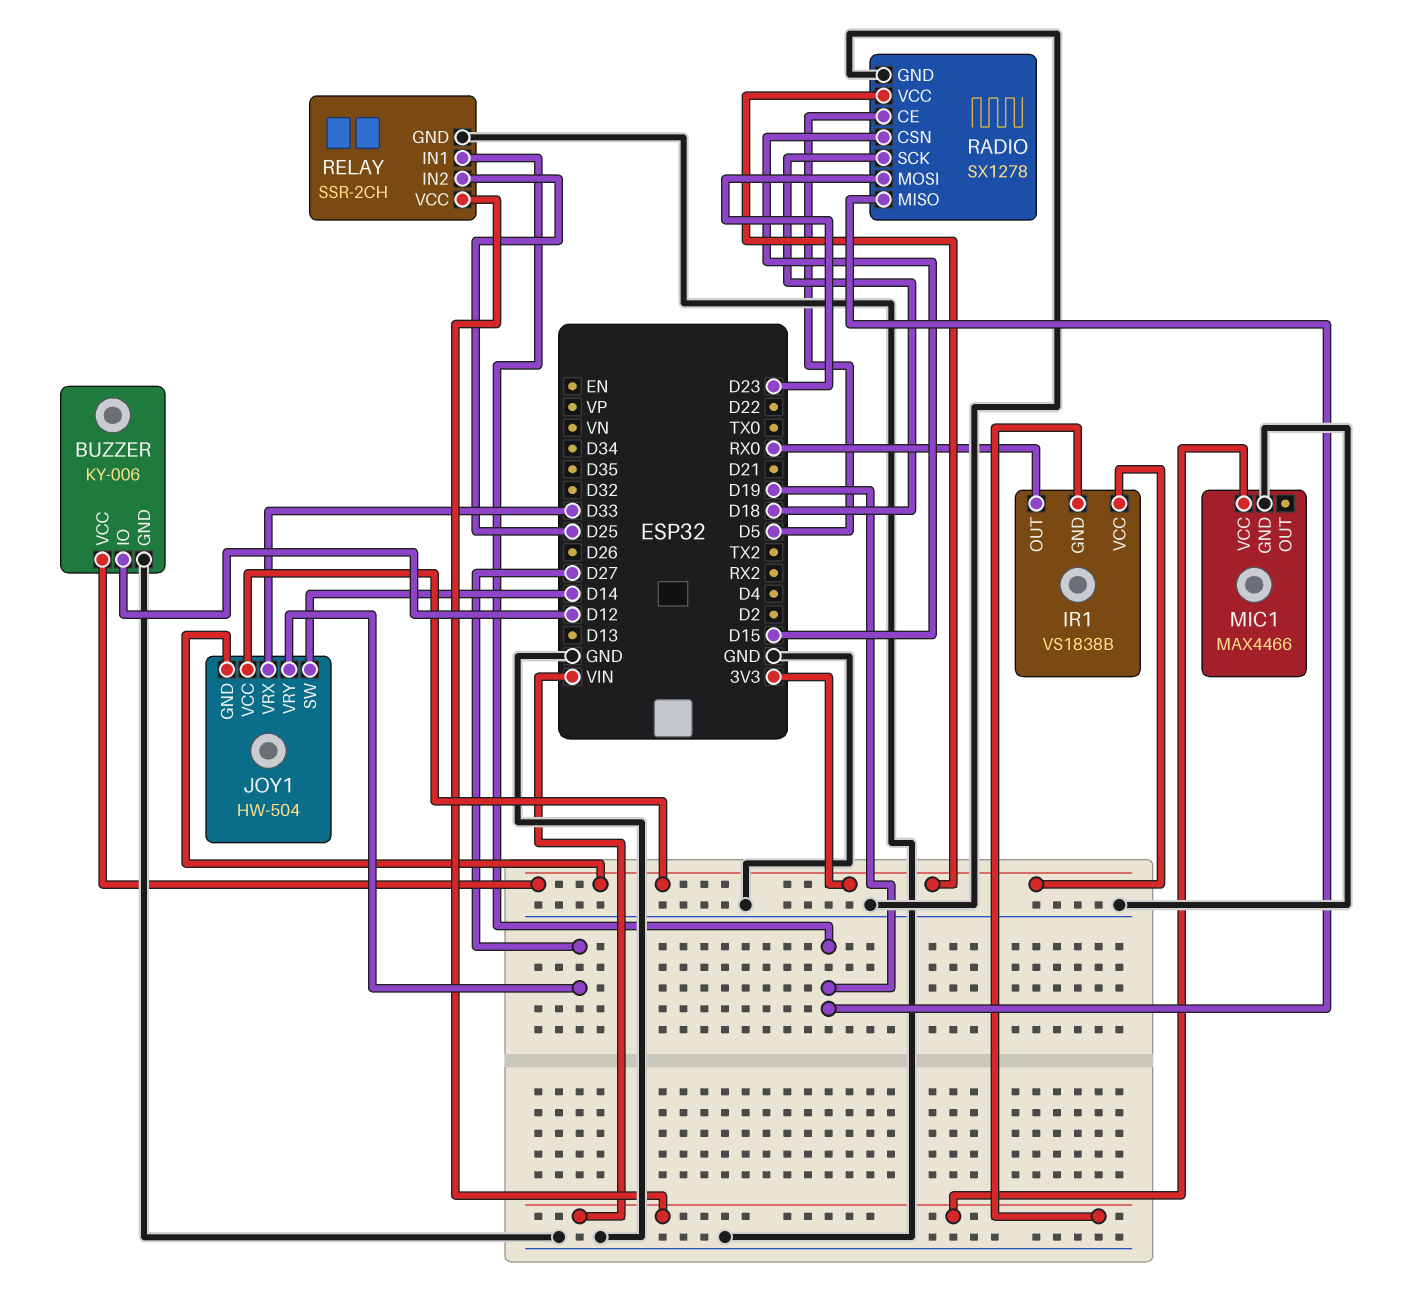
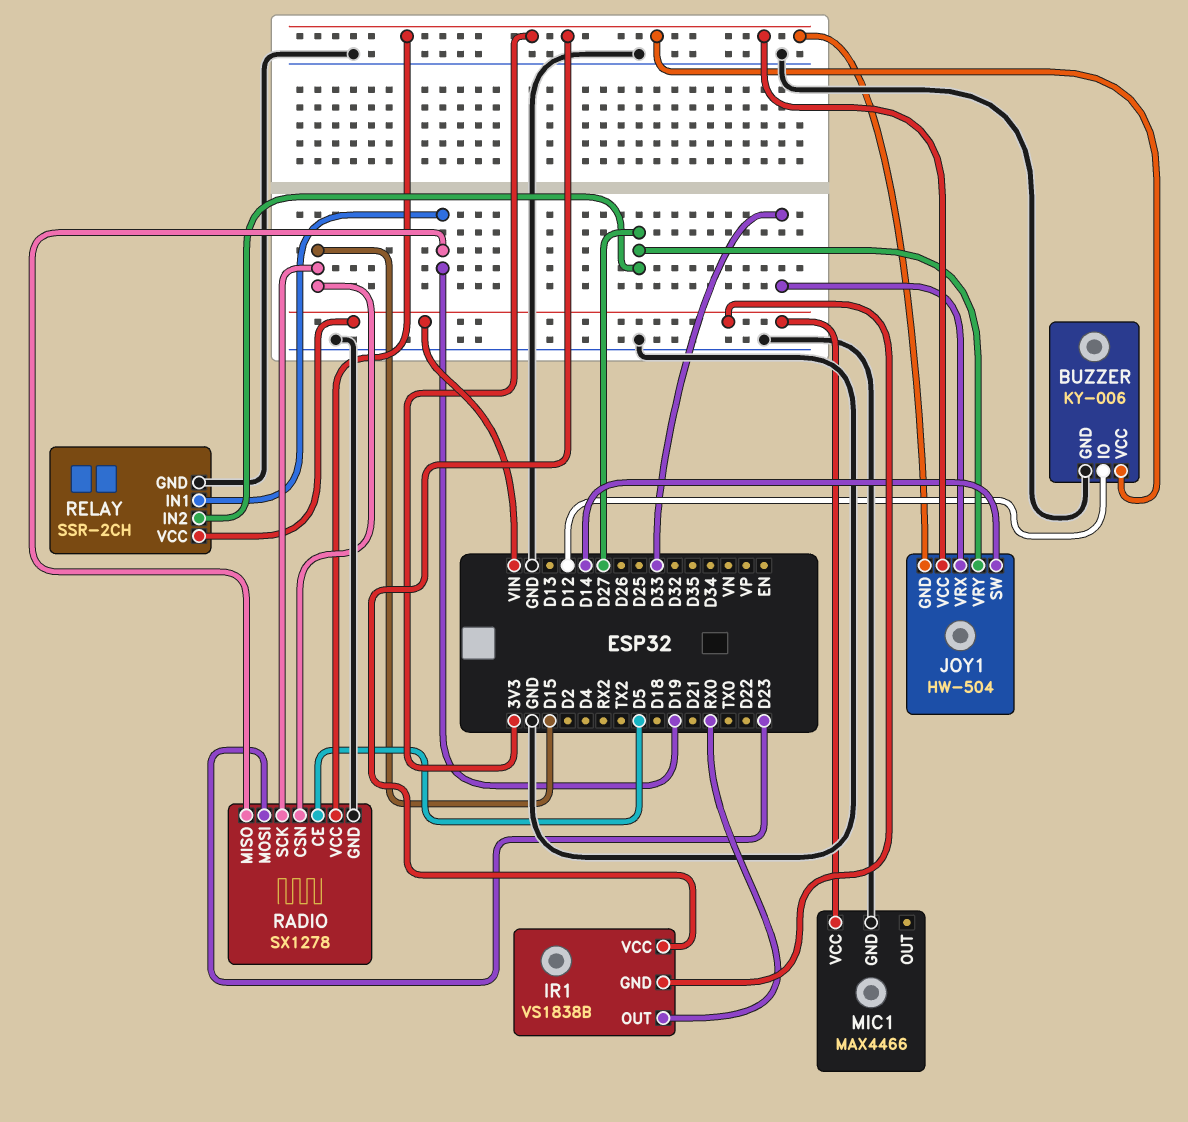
RADIO pin SCK: D18 -> D15
RELAY pin IN2: D25 -> D27

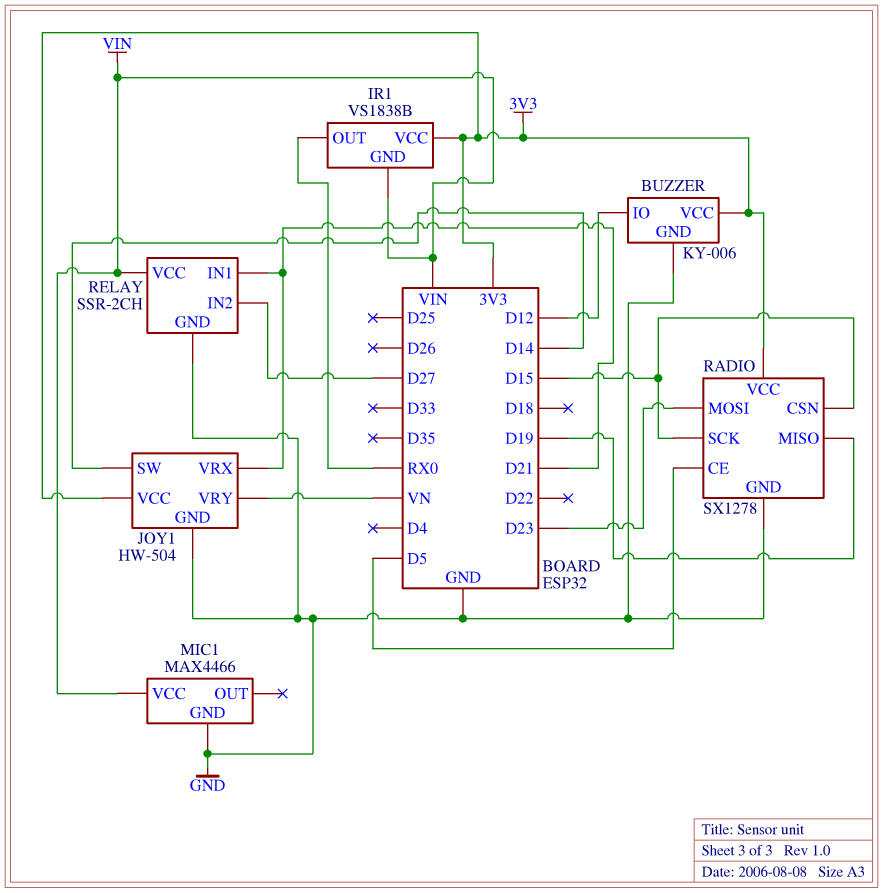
JOY1 pin GND: 3V3 -> GND
JOY1 pin VRX: D33 -> D21
JOY1 pin VRY: D27 -> VN
RELAY pin IN1: D19 -> D21

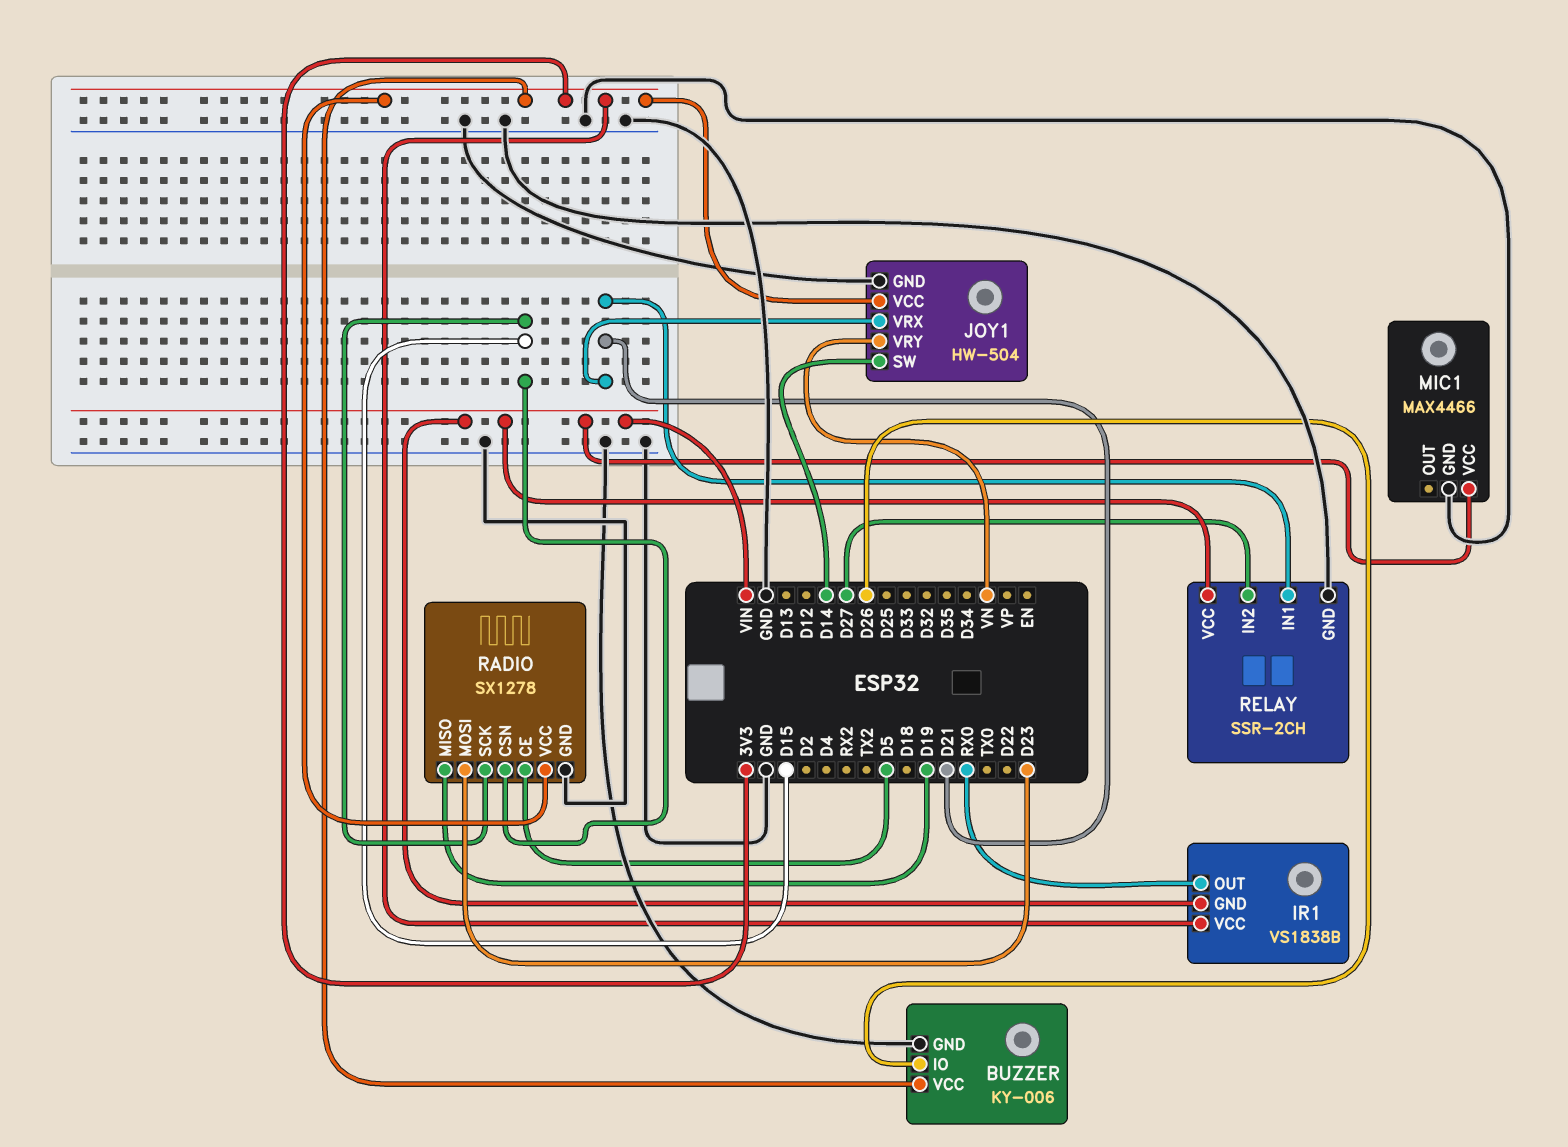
BUZZER pin IO: D12 -> D26

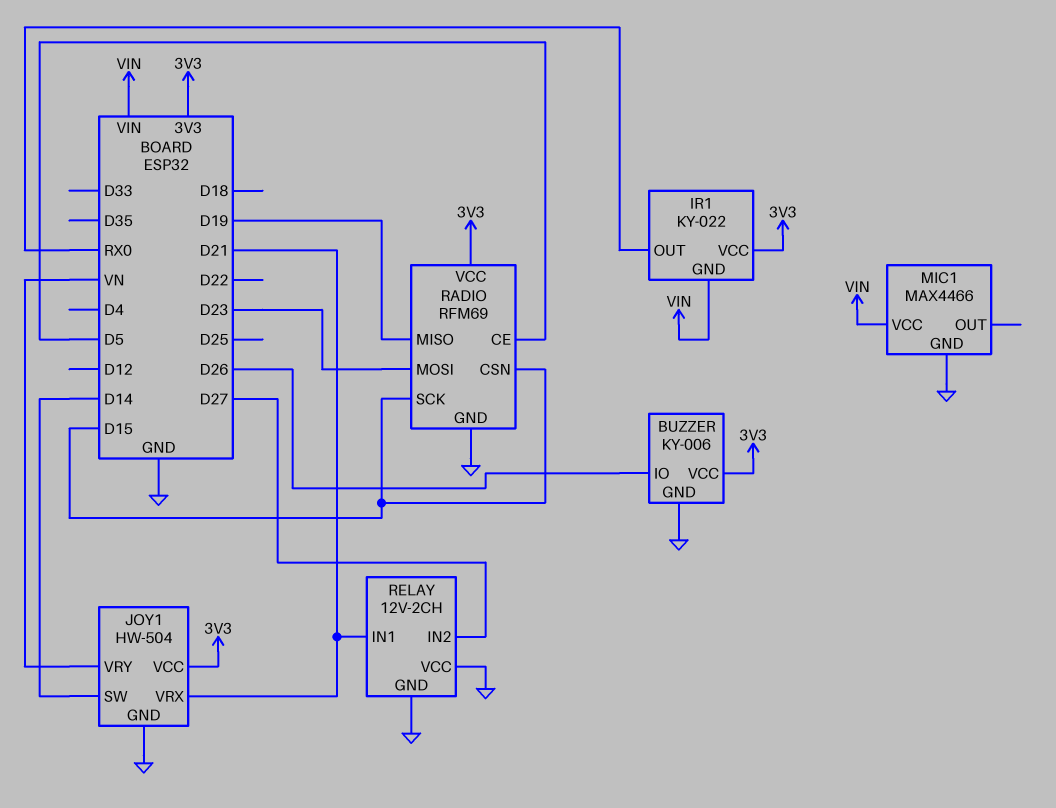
IR1: VS1838B -> KY-022
RADIO: SX1278 -> RFM69
RELAY: SSR-2CH -> 12V-2CH
RELAY pin VCC: VIN -> GND

